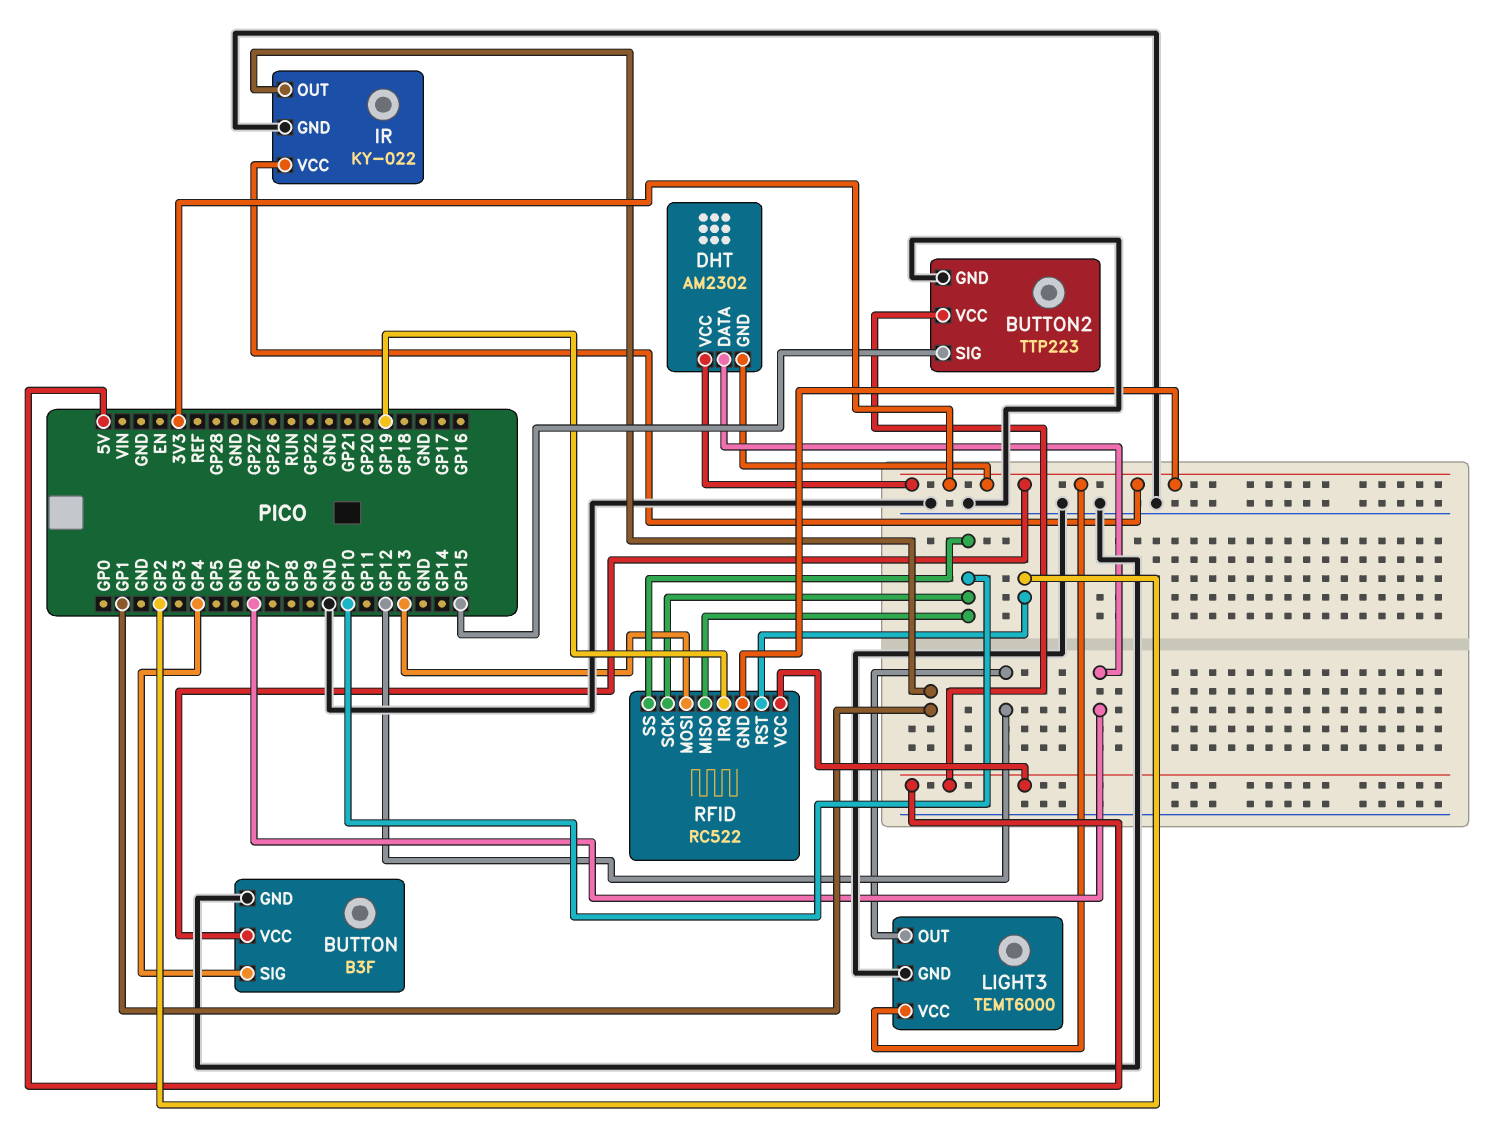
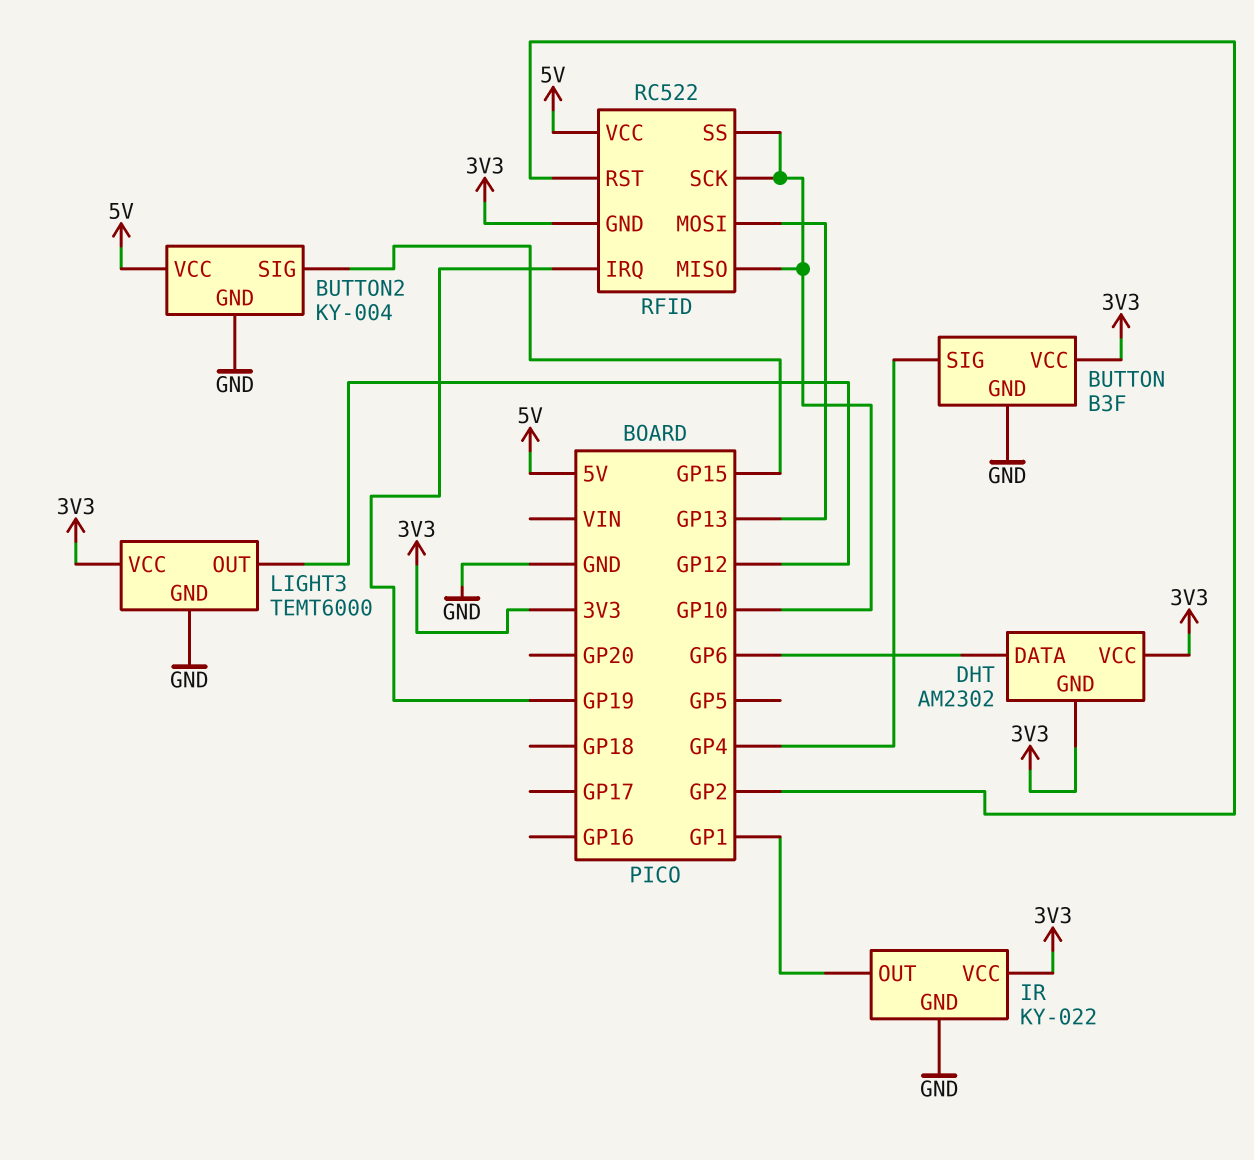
BUTTON2: TTP223 -> KY-004

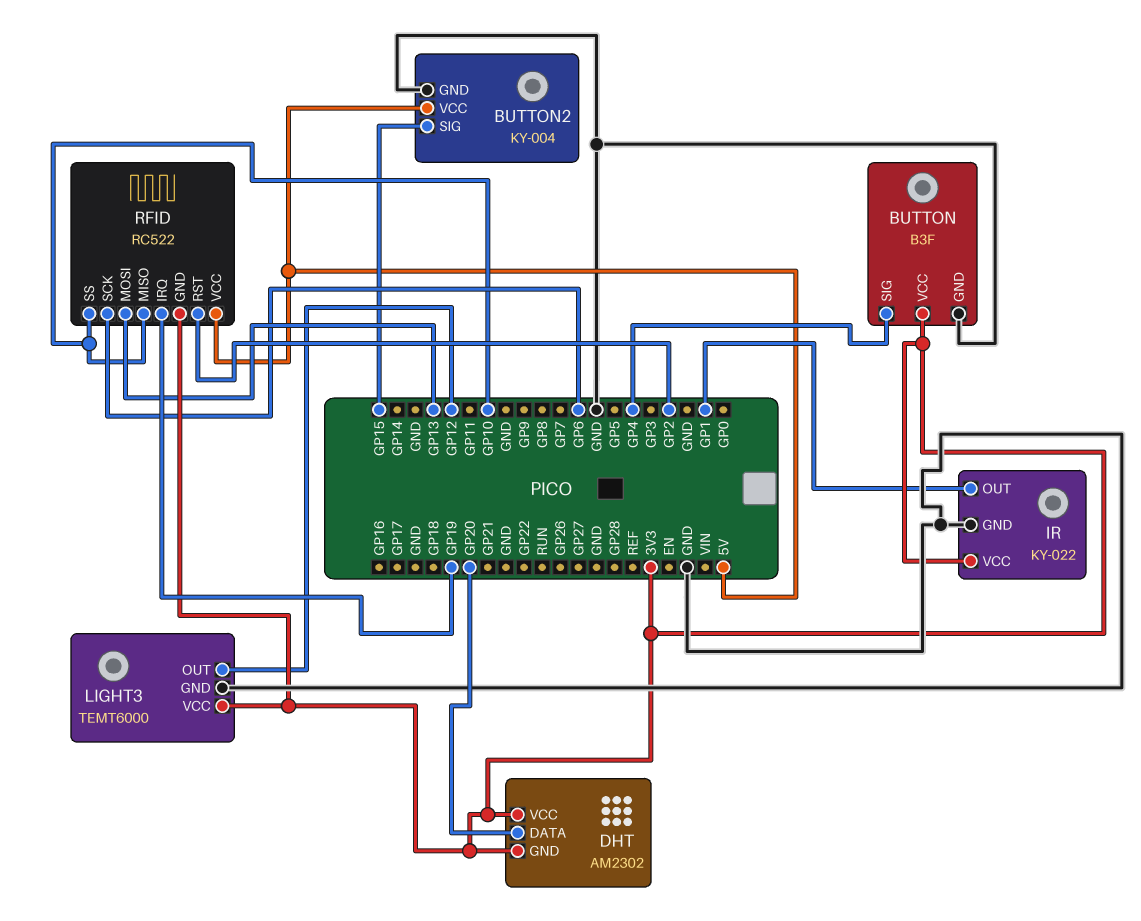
DHT pin DATA: GP6 -> GP20
RFID pin SCK: GP10 -> GP6

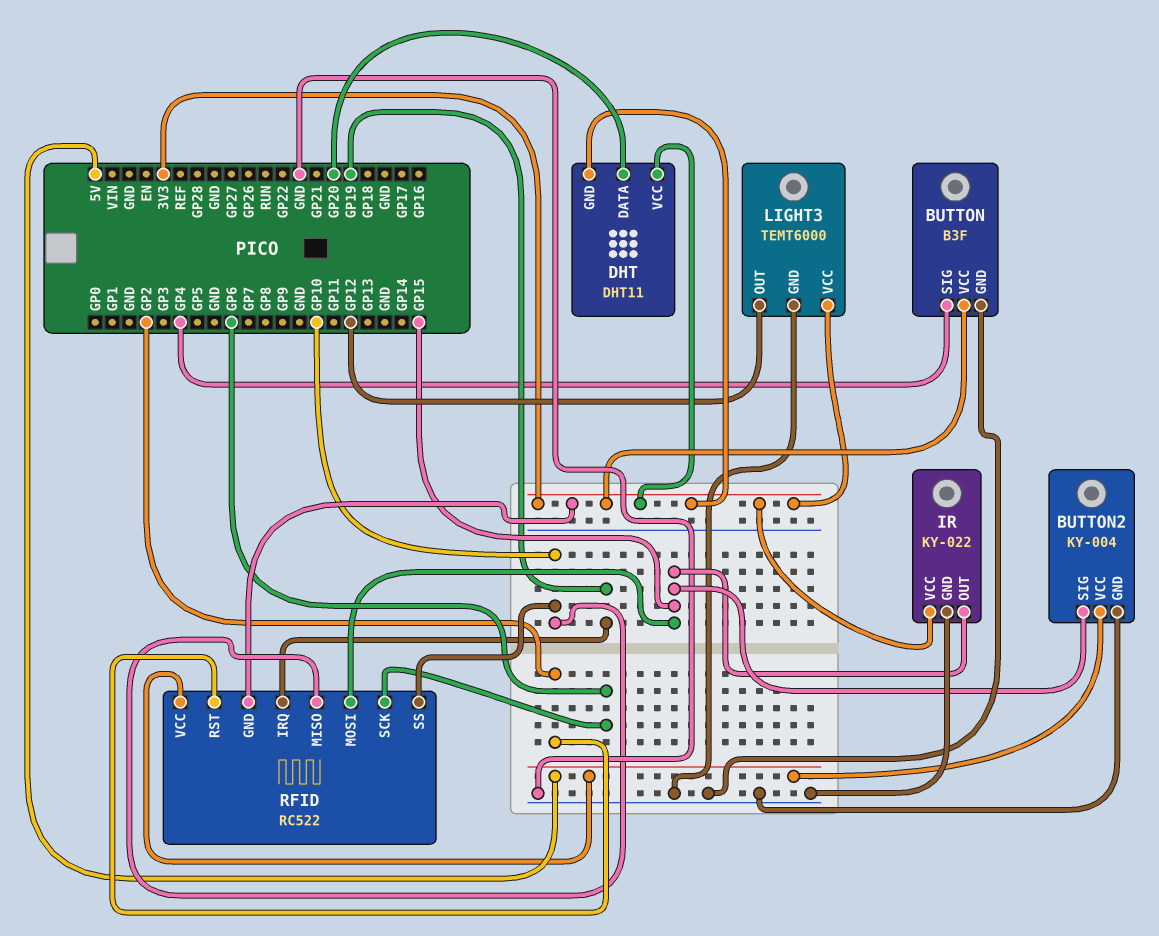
DHT: AM2302 -> DHT11
IR pin OUT: GP1 -> GP15
RFID pin MOSI: GP13 -> GP15

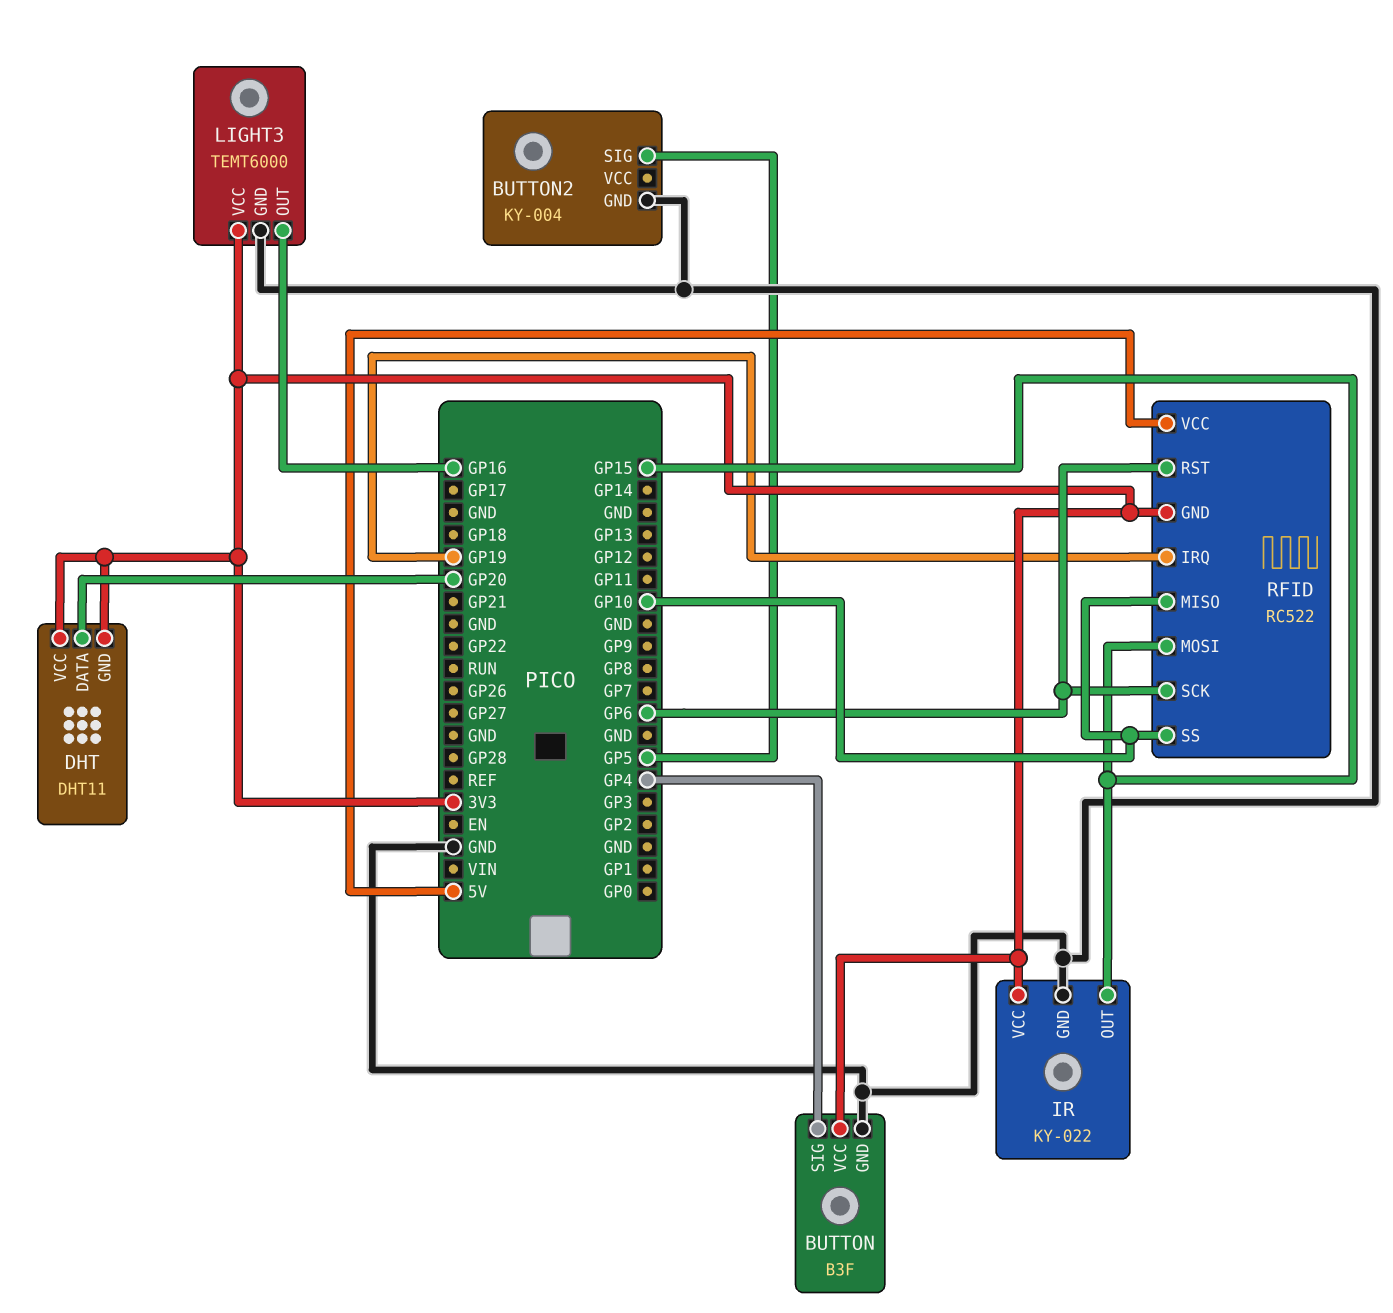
BUTTON2 pin SIG: GP15 -> GP5
BUTTON2 pin VCC: 5V -> none
LIGHT3 pin OUT: GP12 -> GP16
RFID pin RST: GP2 -> GP6

